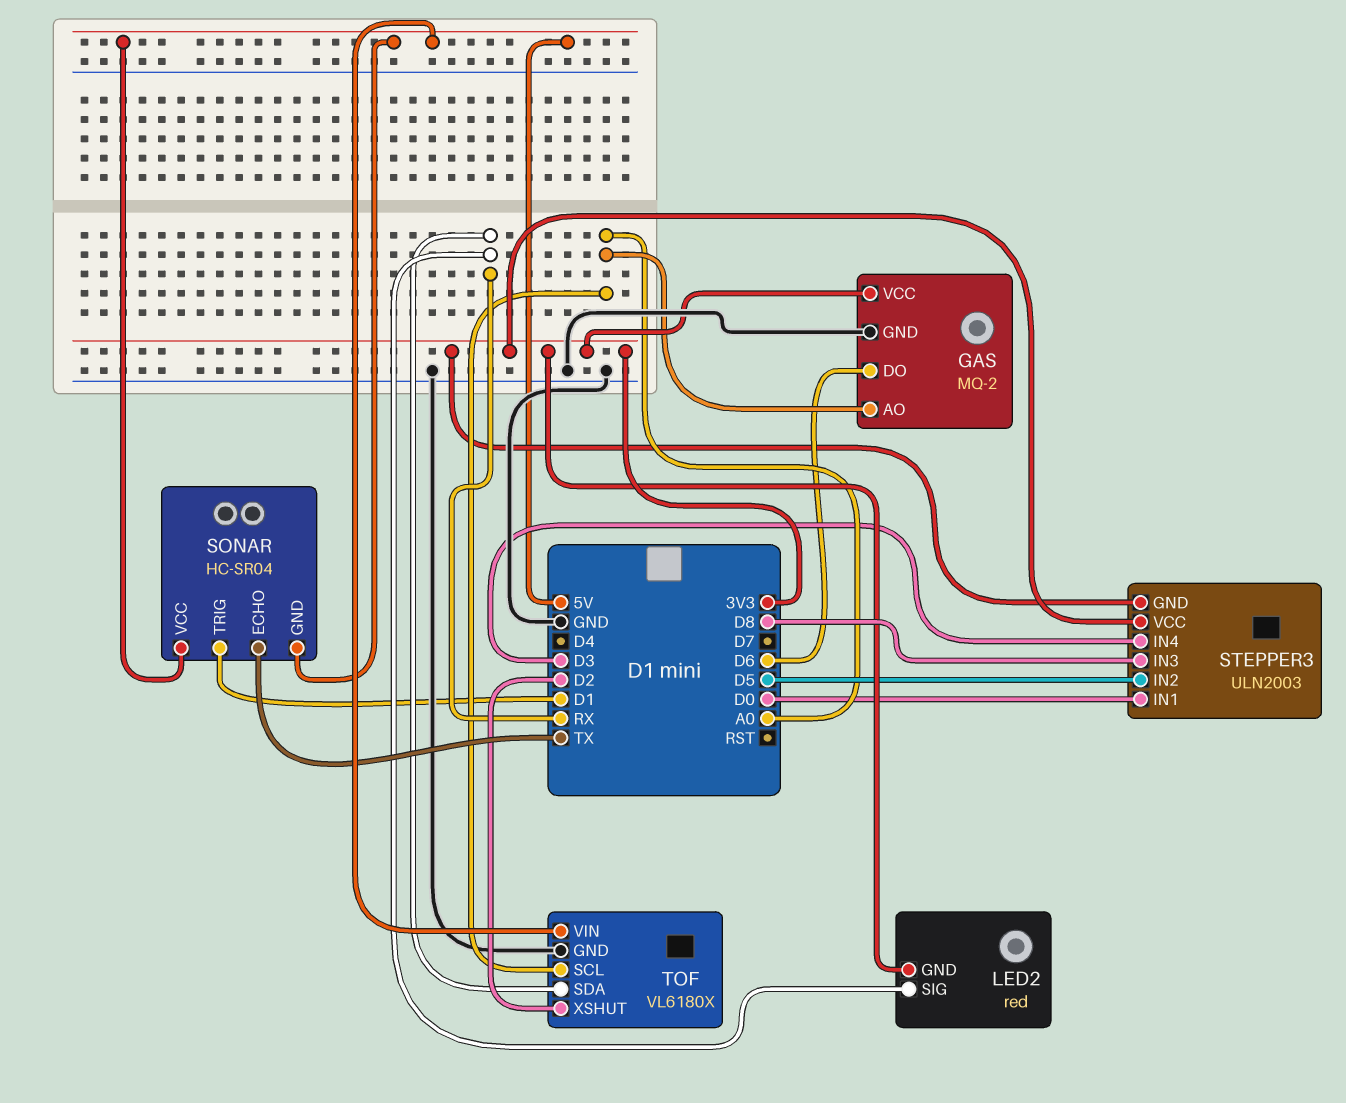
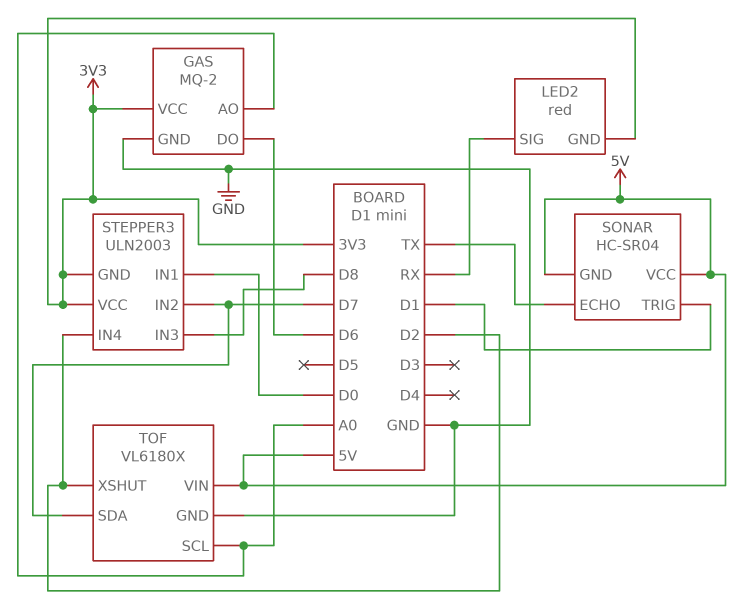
STEPPER3 pin IN2: D5 -> D7
STEPPER3 pin IN4: D3 -> D2
TOF pin SDA: RX -> D7

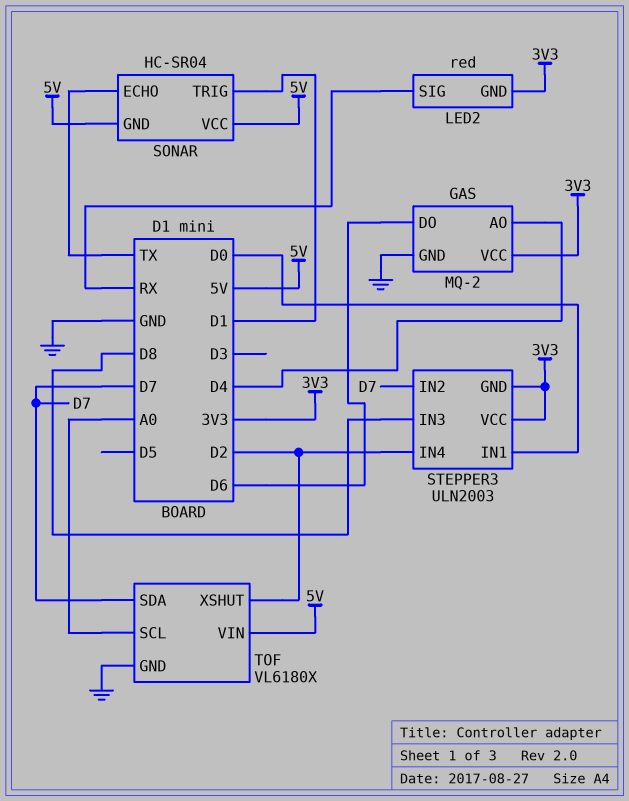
GAS pin AO: A0 -> D4

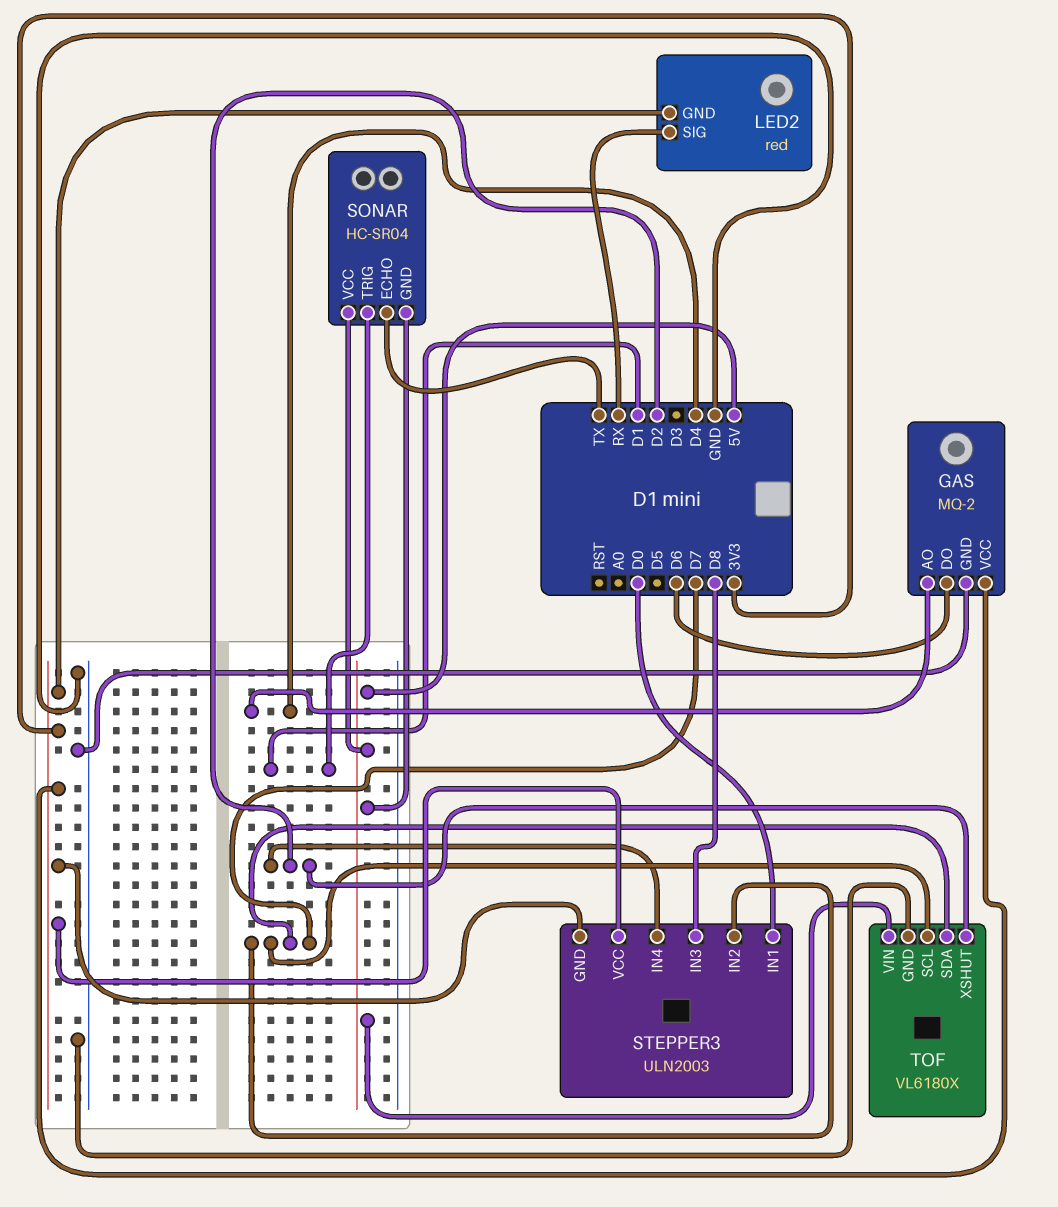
TOF pin SCL: A0 -> D7

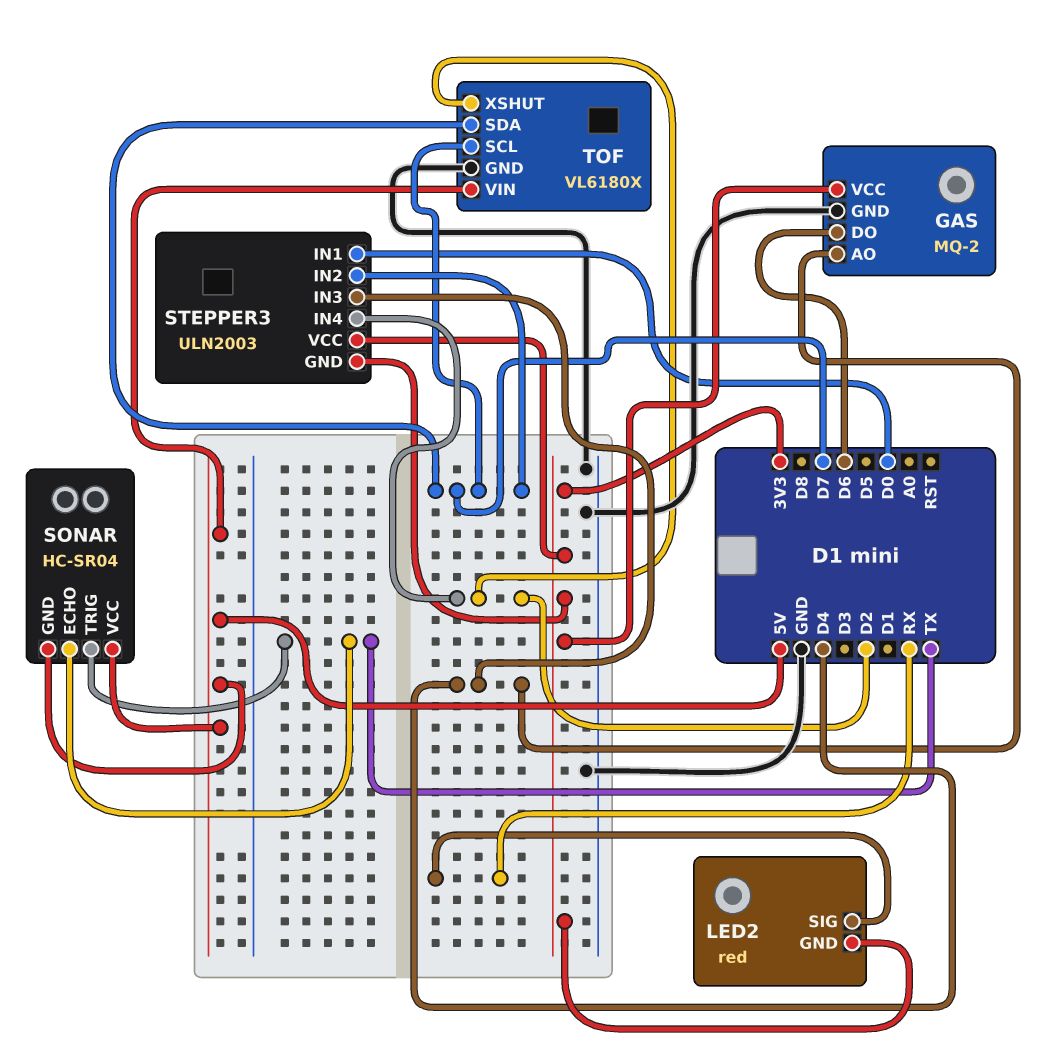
SONAR pin TRIG: D1 -> TX
STEPPER3 pin IN3: D8 -> D4

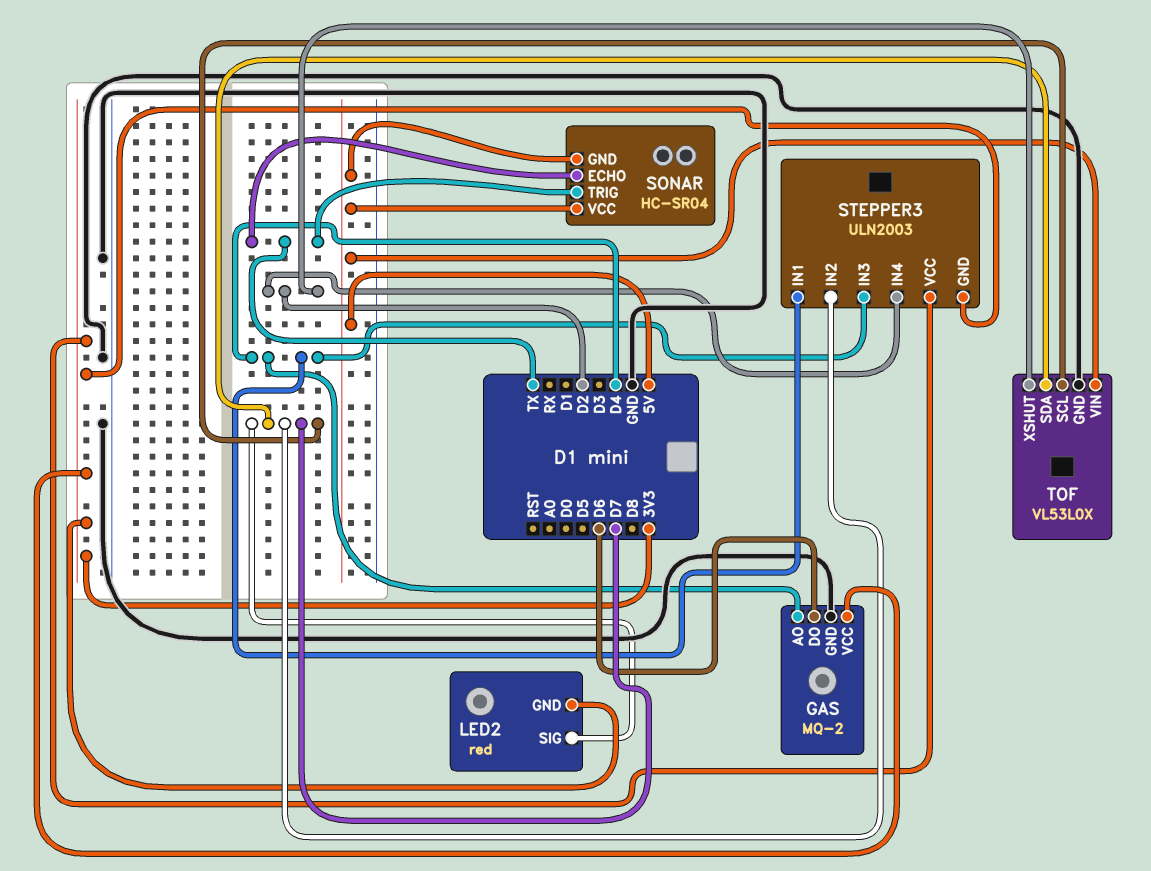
LED2 pin SIG: RX -> D7
STEPPER3 pin IN1: D0 -> D4
TOF: VL6180X -> VL53L0X

